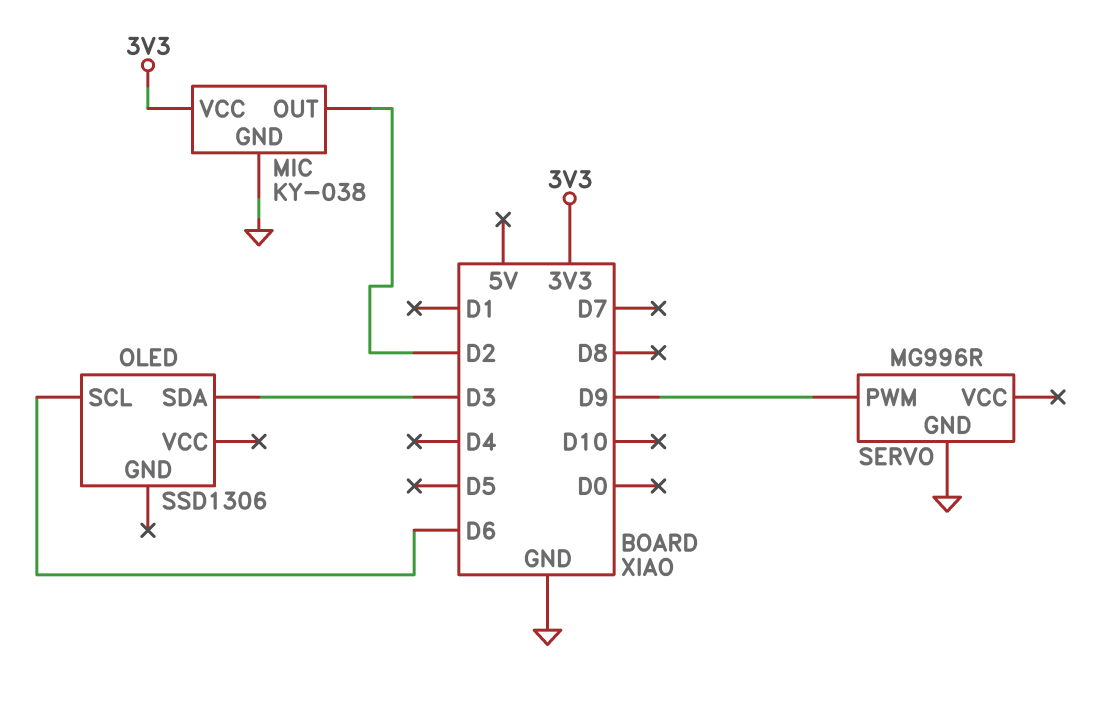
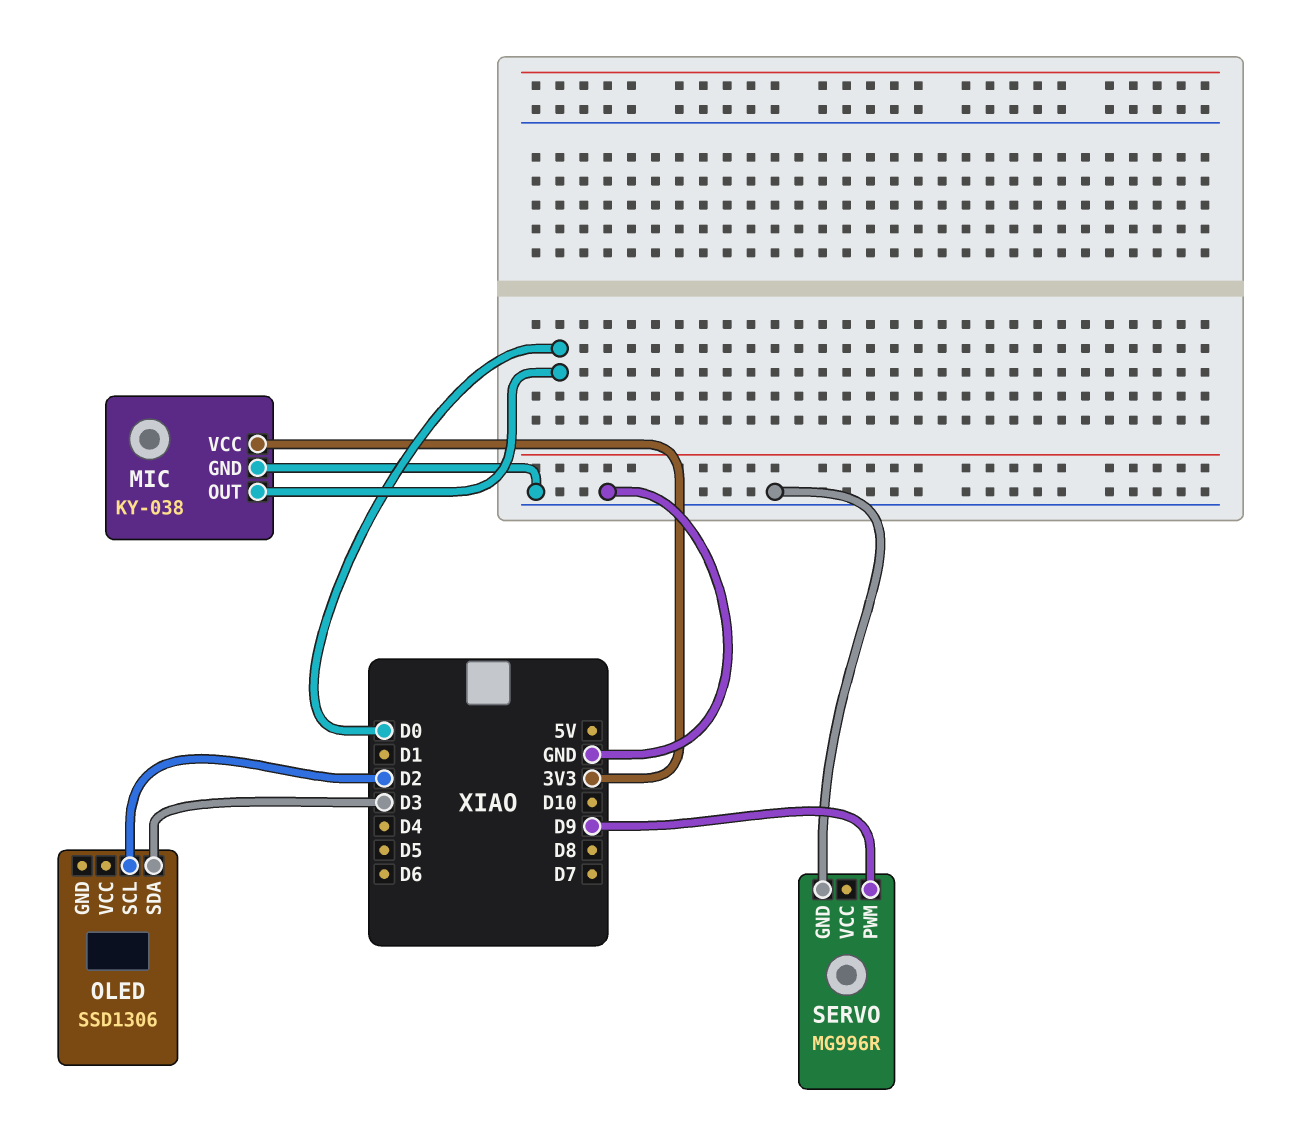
MIC pin OUT: D2 -> D0
OLED pin SCL: D6 -> D2

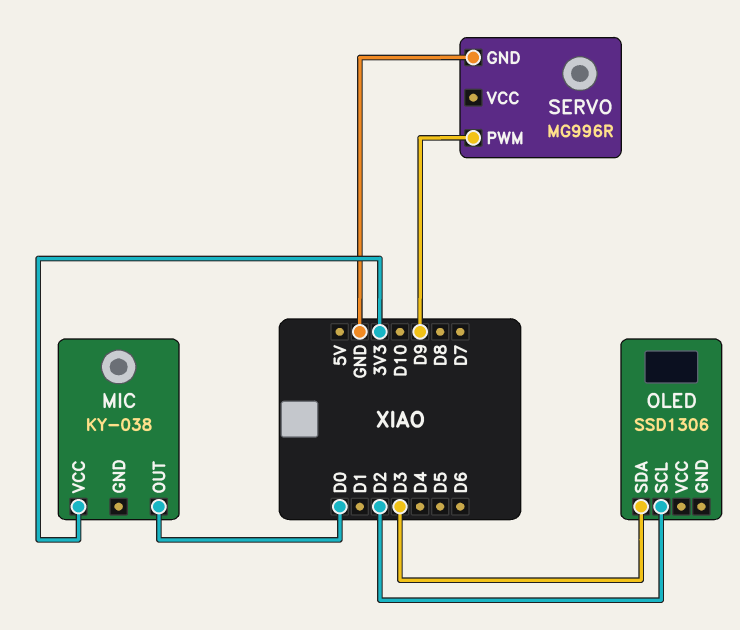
MIC pin GND: GND -> none

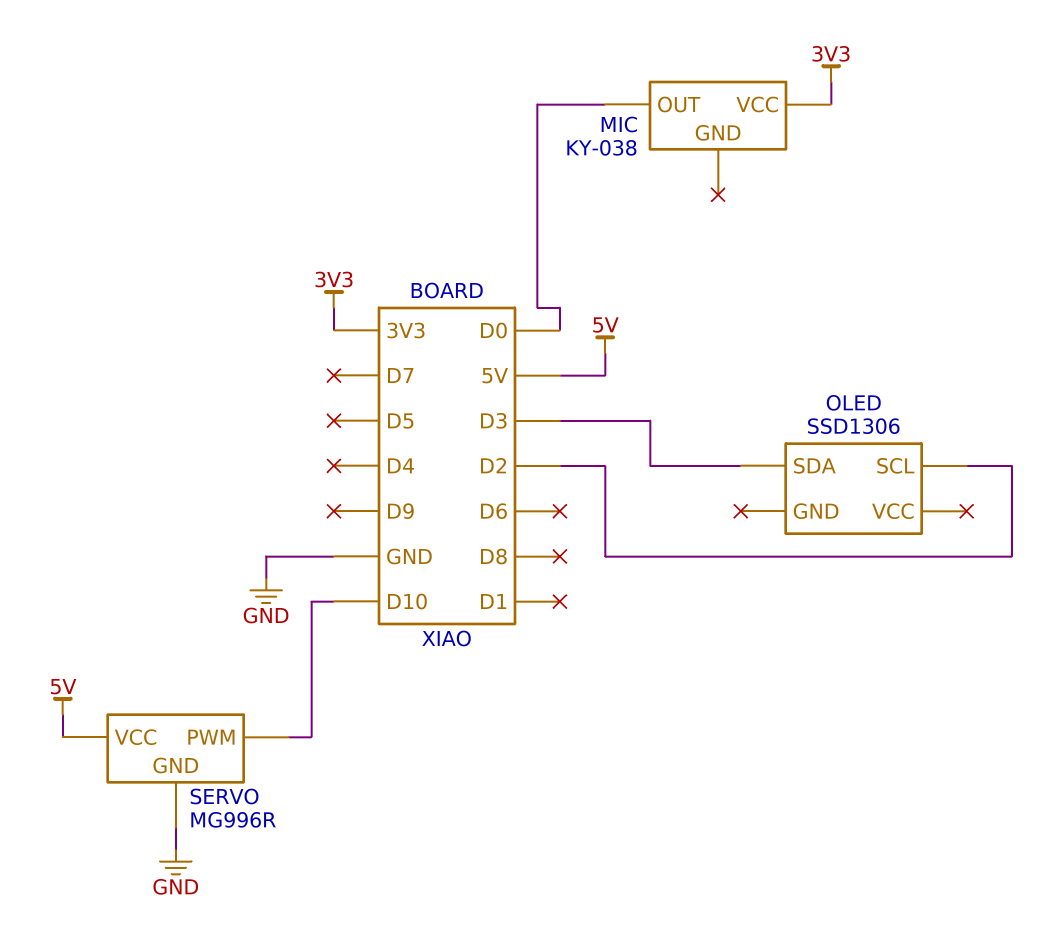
SERVO pin PWM: D9 -> D10
SERVO pin VCC: none -> 5V

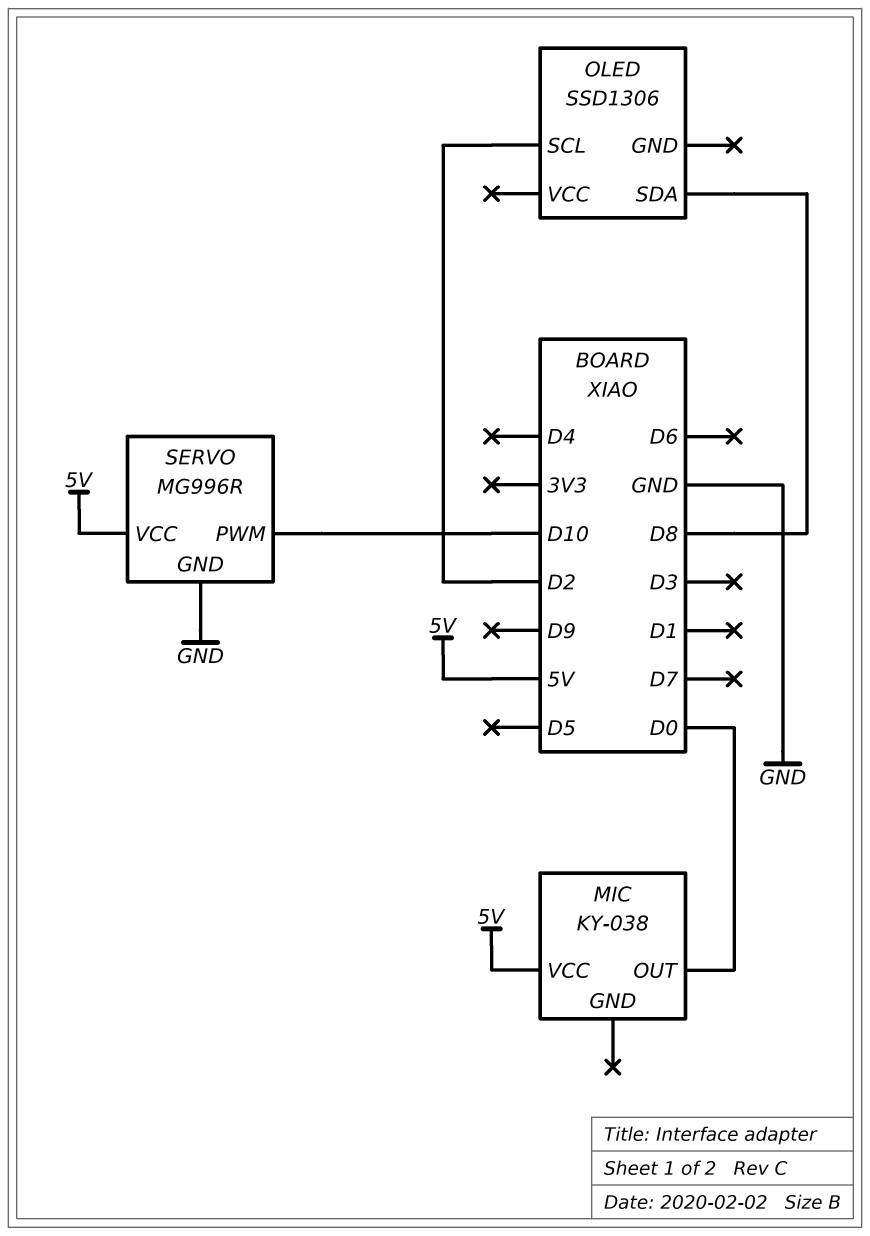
MIC pin VCC: 3V3 -> 5V
OLED pin SDA: D3 -> D8

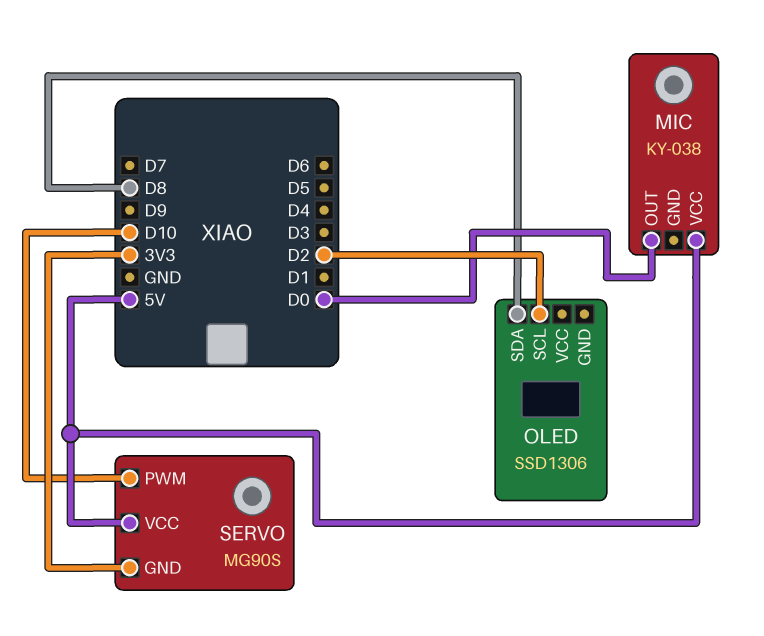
SERVO: MG996R -> MG90S
SERVO pin GND: GND -> 3V3

